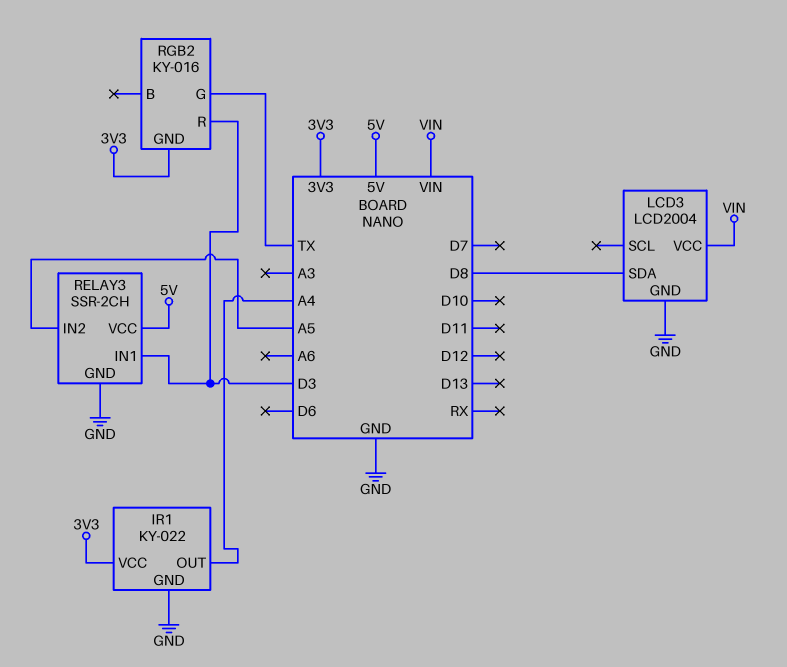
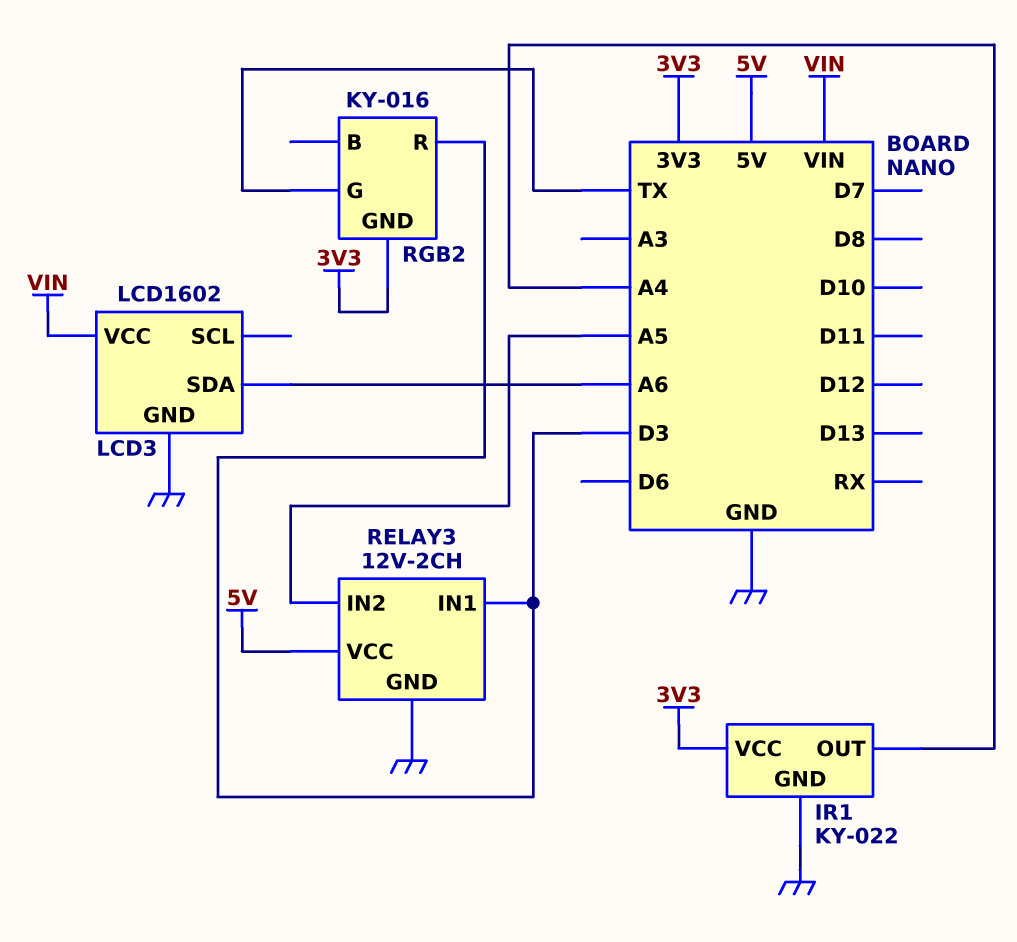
LCD3: LCD2004 -> LCD1602
LCD3 pin SDA: D8 -> A6
RELAY3: SSR-2CH -> 12V-2CH

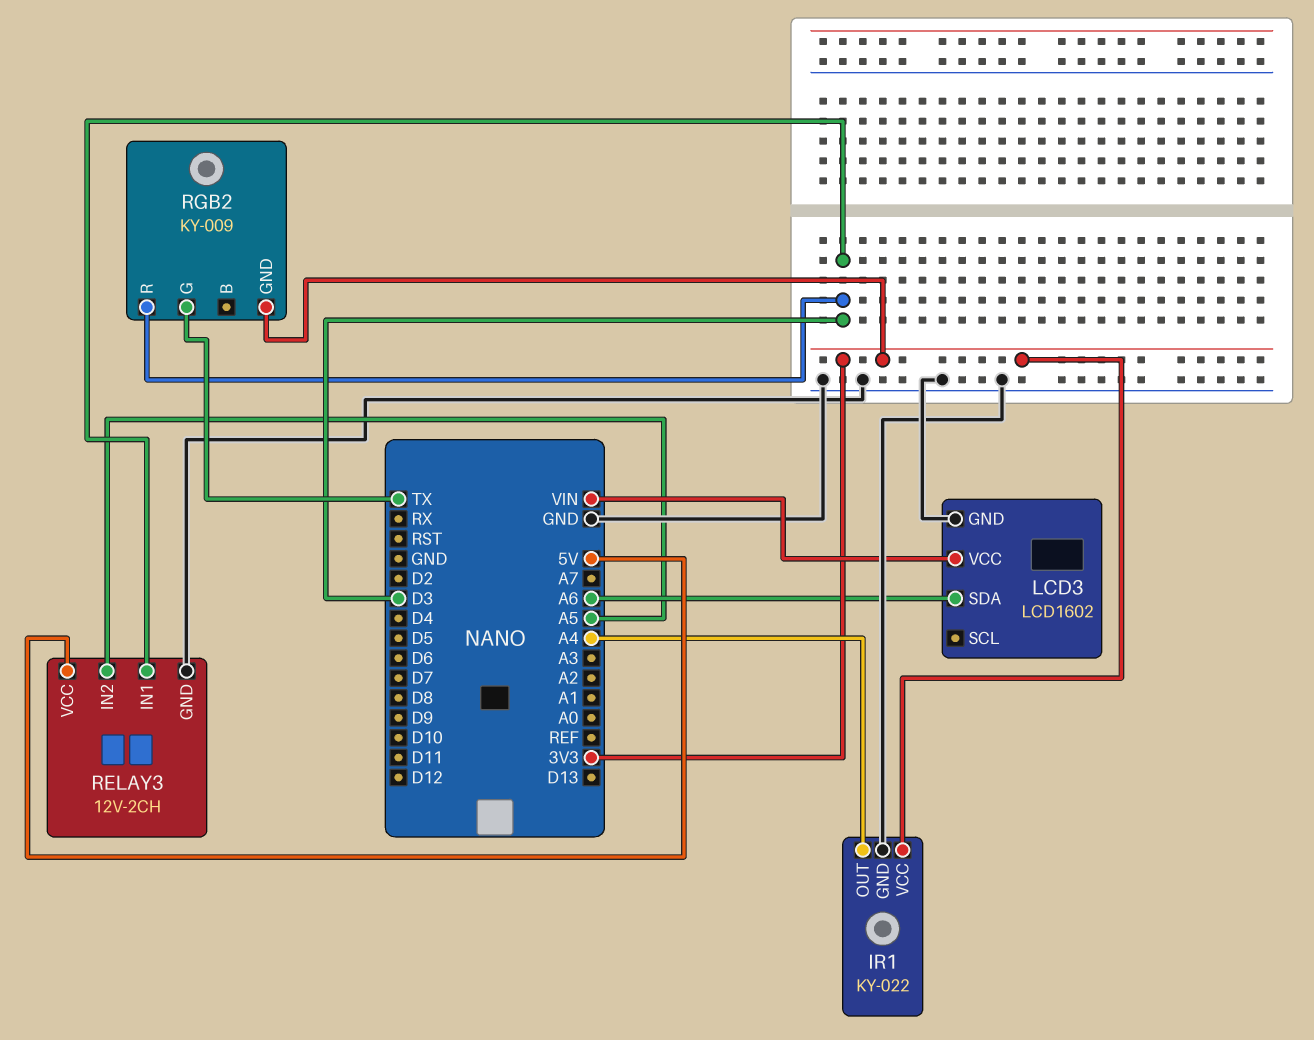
RGB2: KY-016 -> KY-009

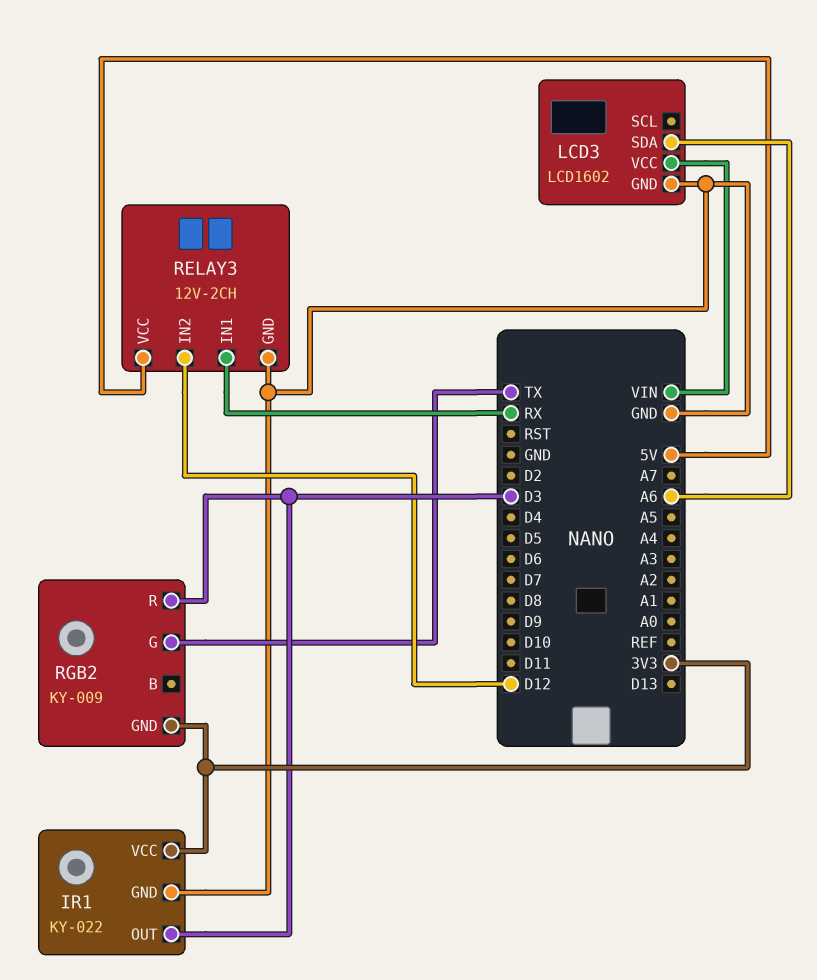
IR1 pin OUT: A4 -> D3
RELAY3 pin IN1: D3 -> RX
RELAY3 pin IN2: A5 -> D12

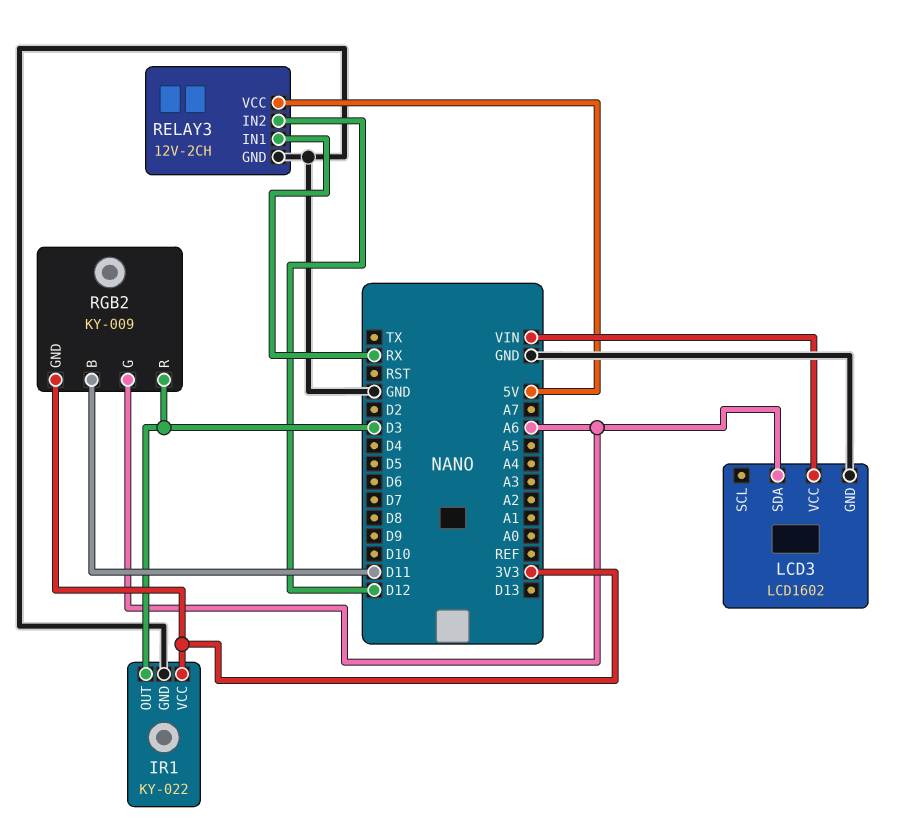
RGB2 pin B: none -> D11
RGB2 pin G: TX -> A6

